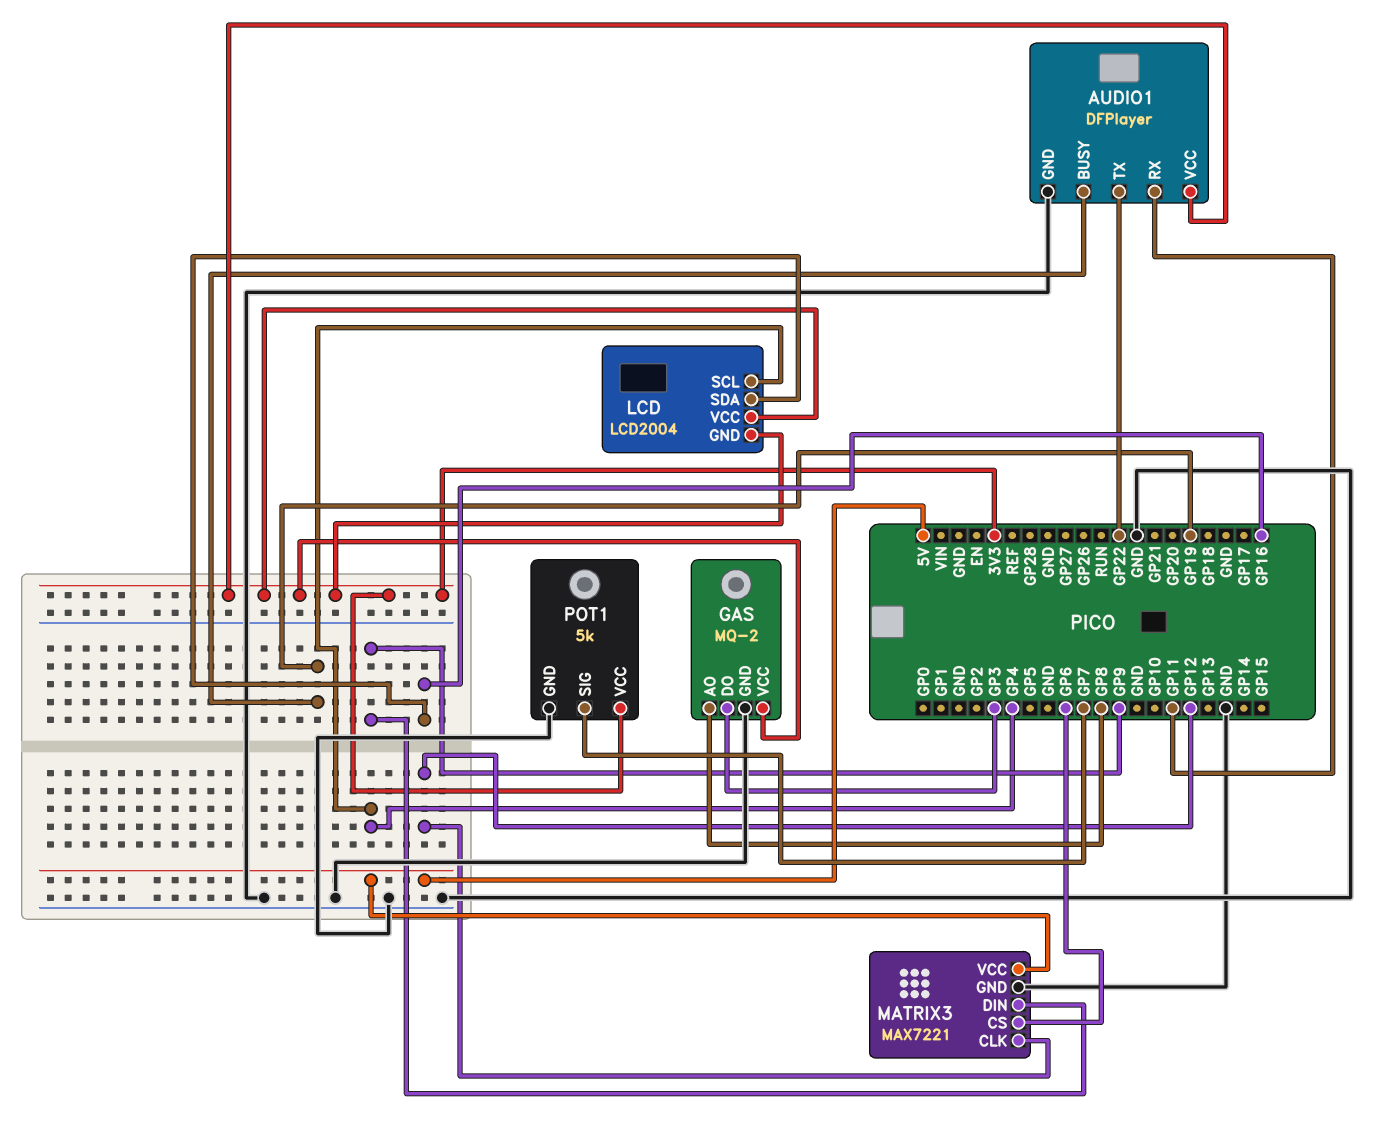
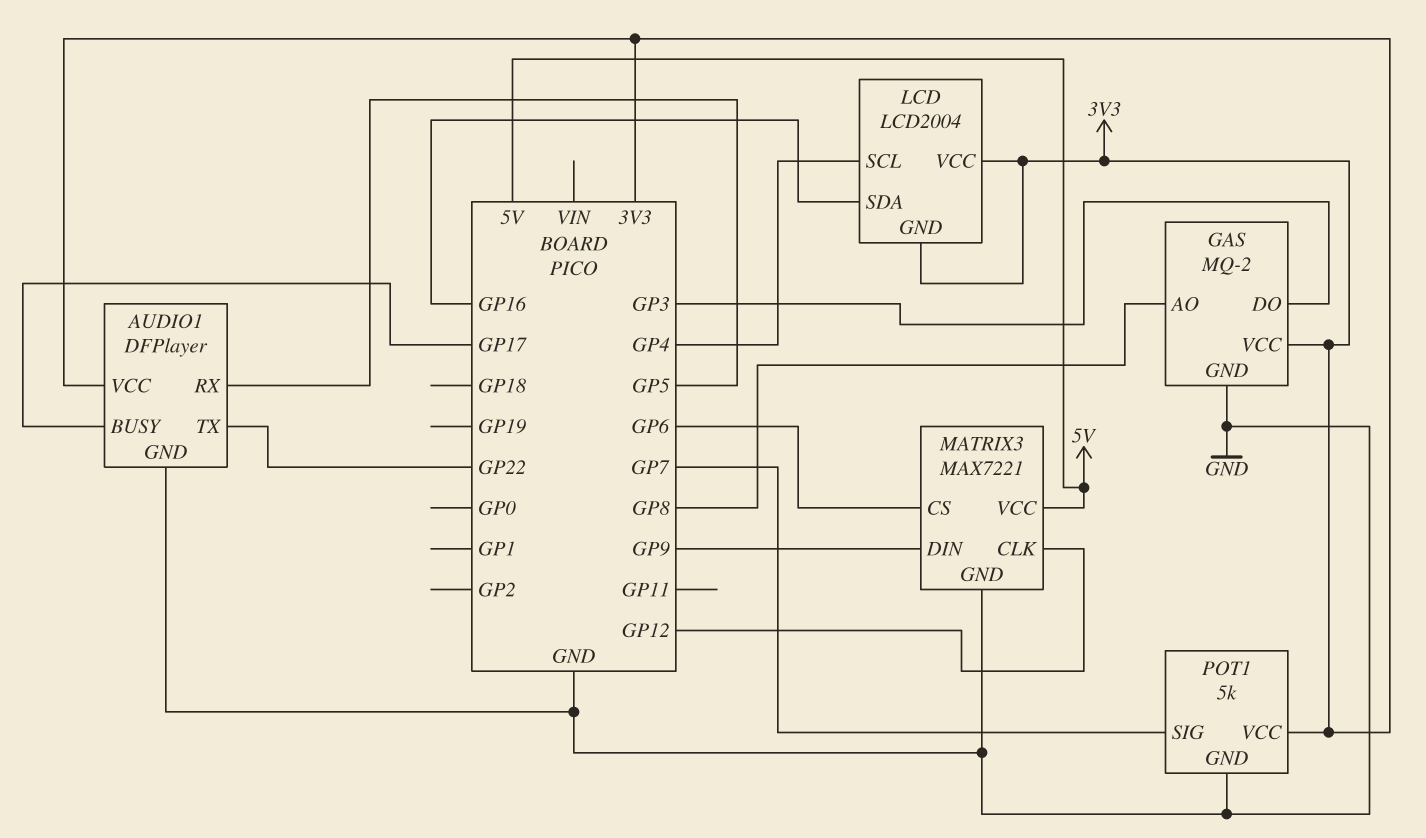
AUDIO1 pin BUSY: GP19 -> GP17
AUDIO1 pin RX: GP11 -> GP5

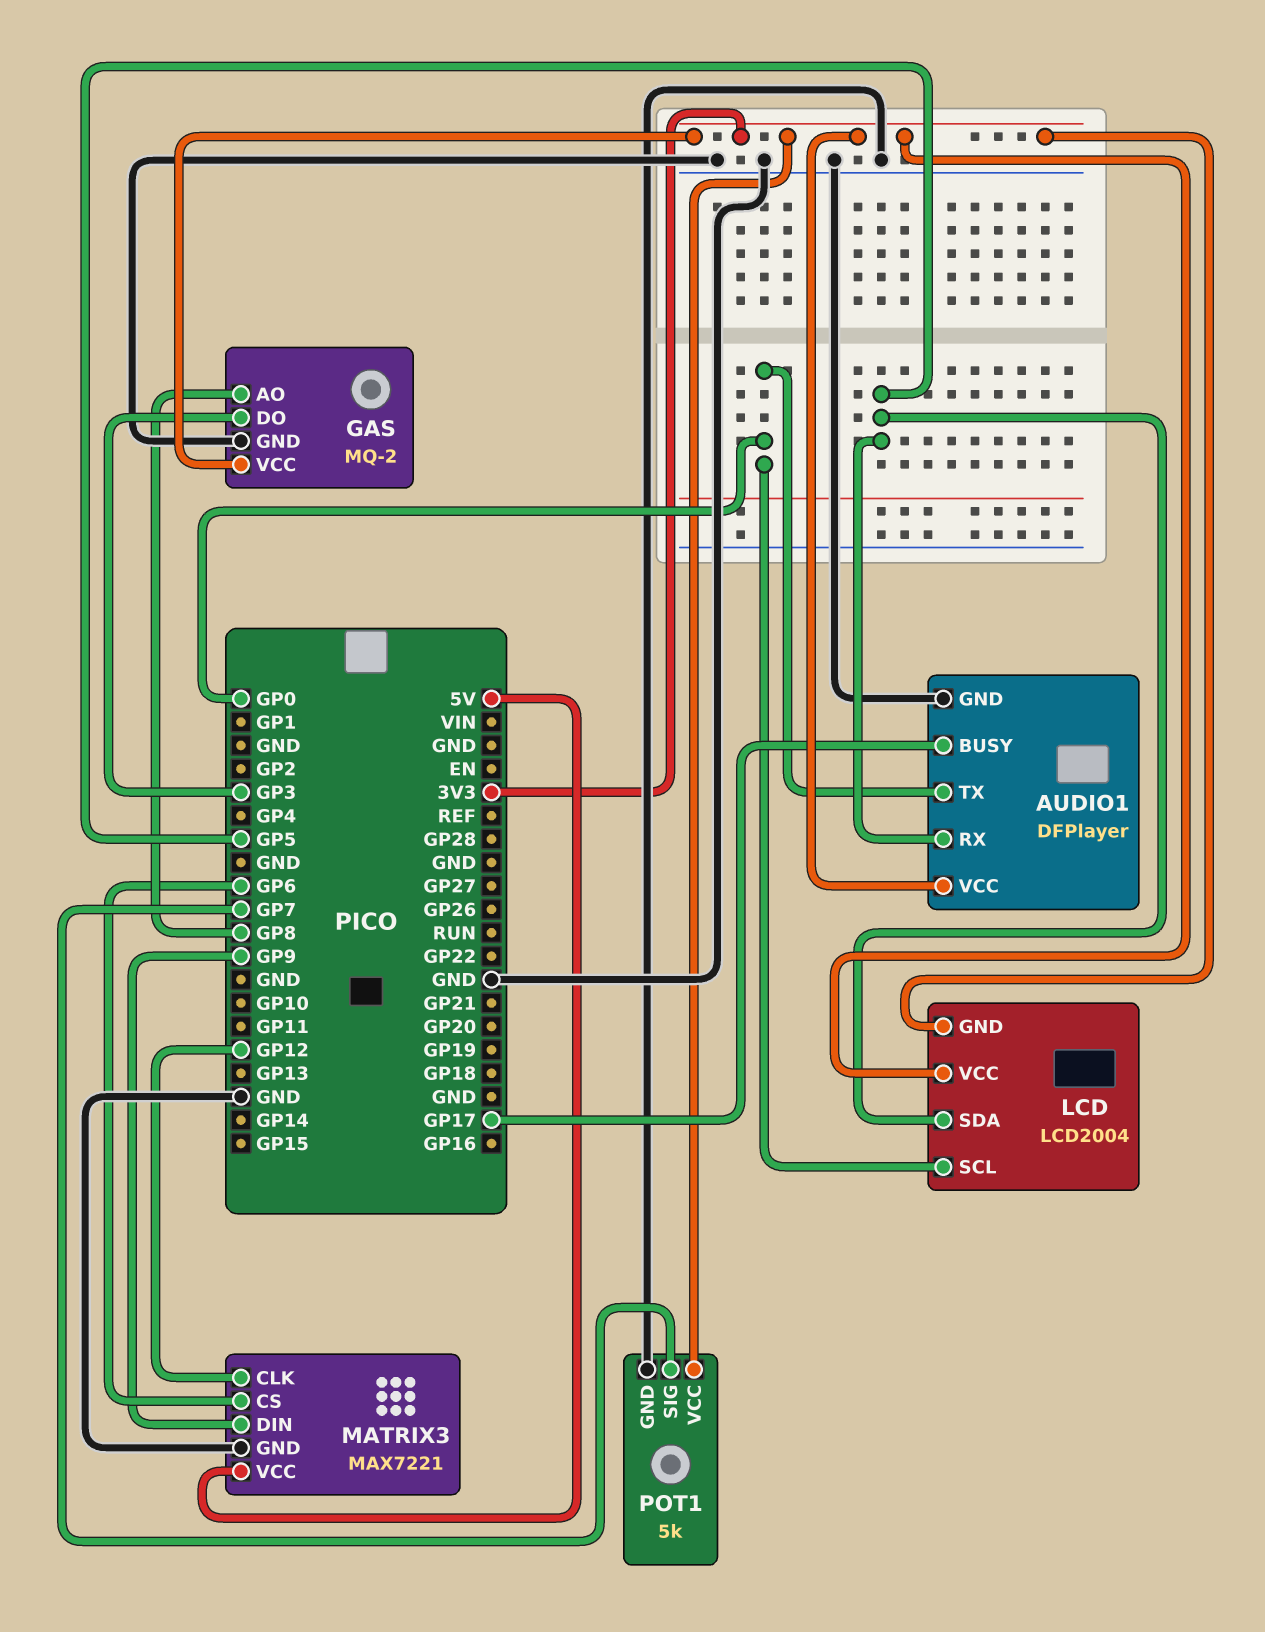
AUDIO1 pin TX: GP22 -> GP0
LCD pin SCL: GP4 -> GP0
LCD pin SDA: GP16 -> GP5

